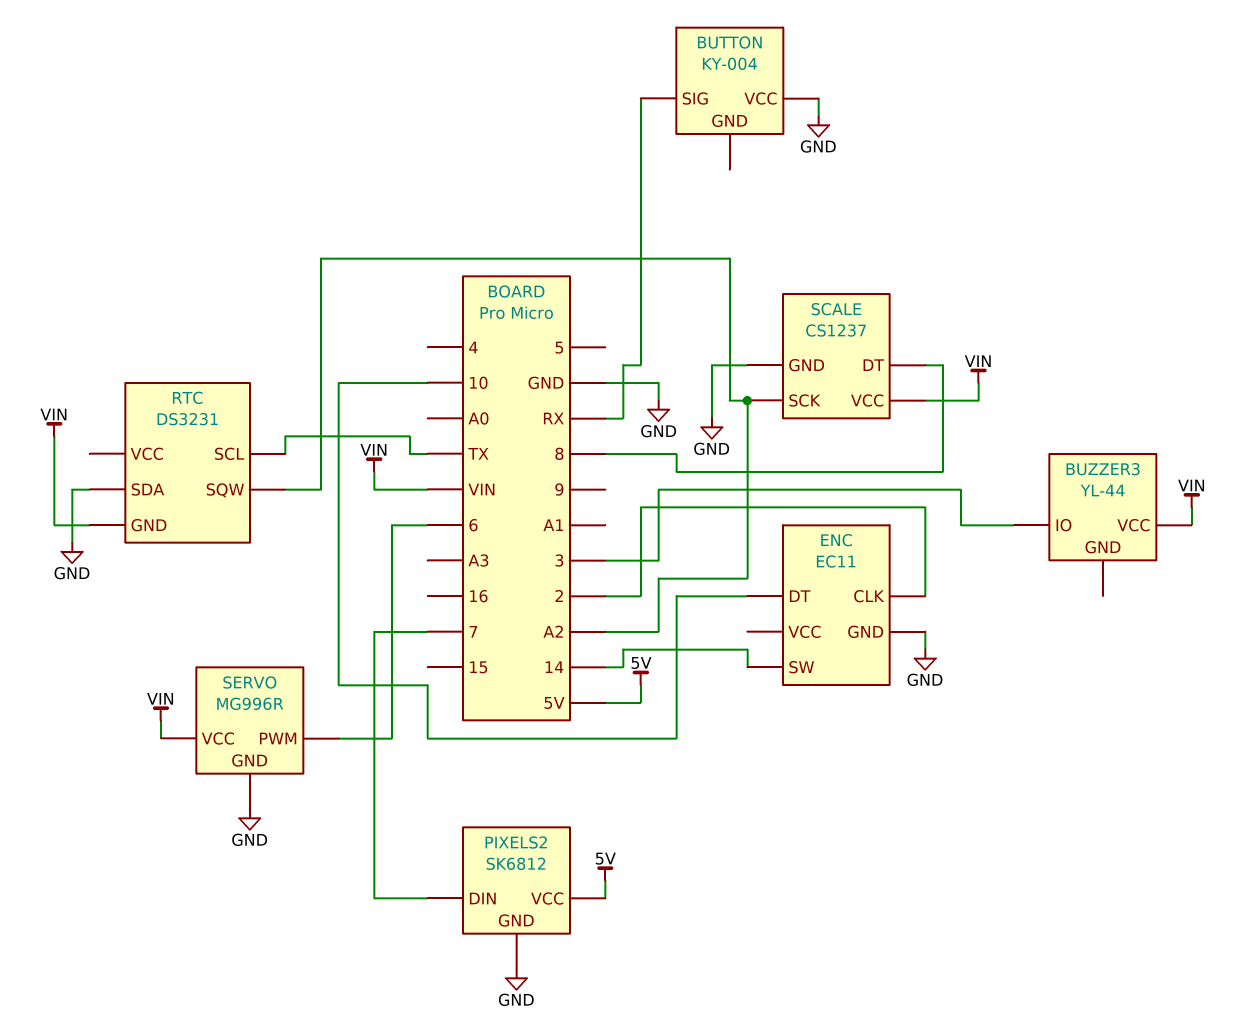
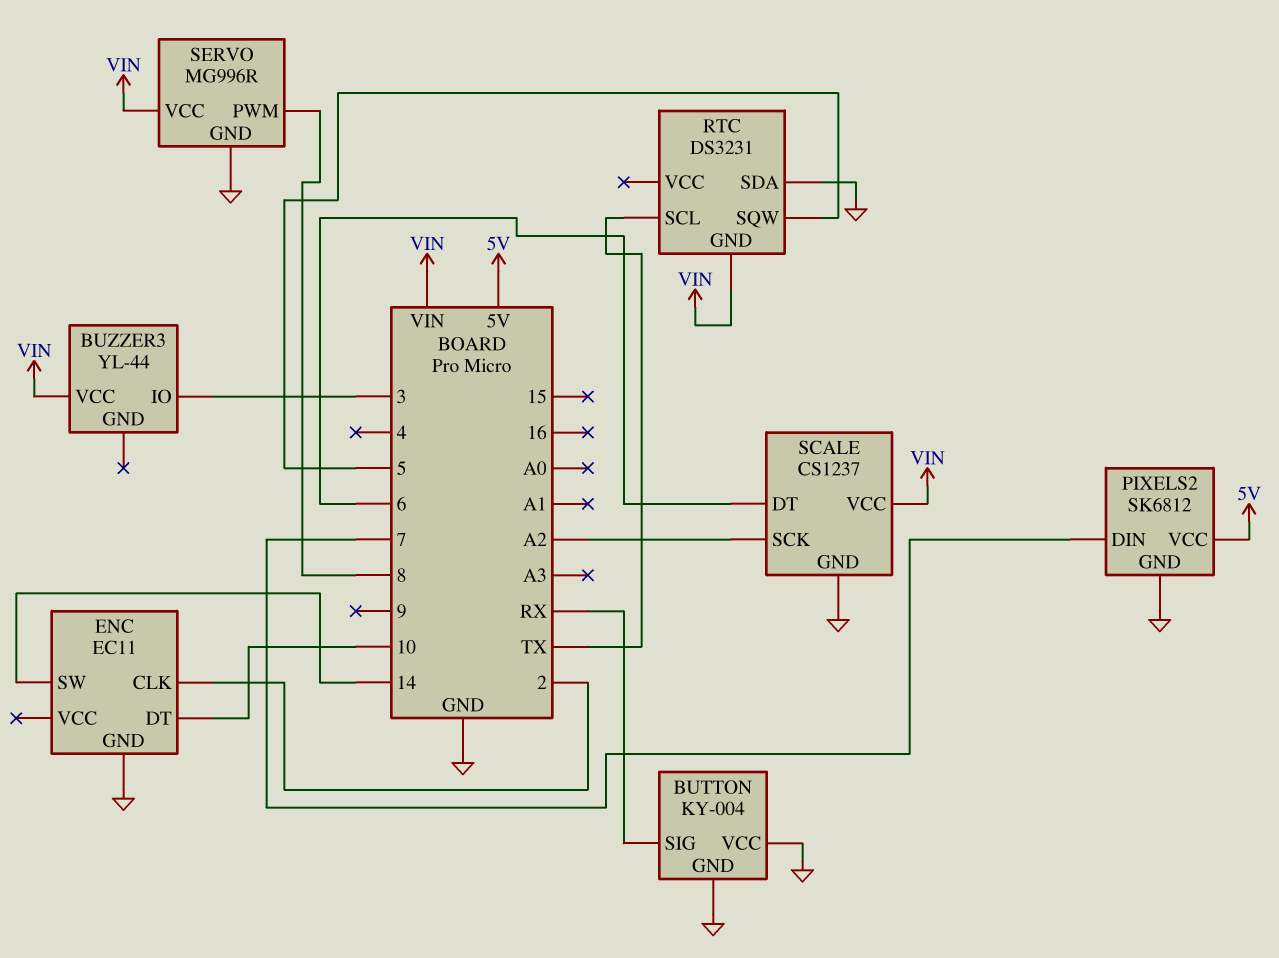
BUTTON pin GND: none -> GND
RTC pin SQW: A2 -> 5
SCALE pin DT: 8 -> 6
SERVO pin PWM: 6 -> 8

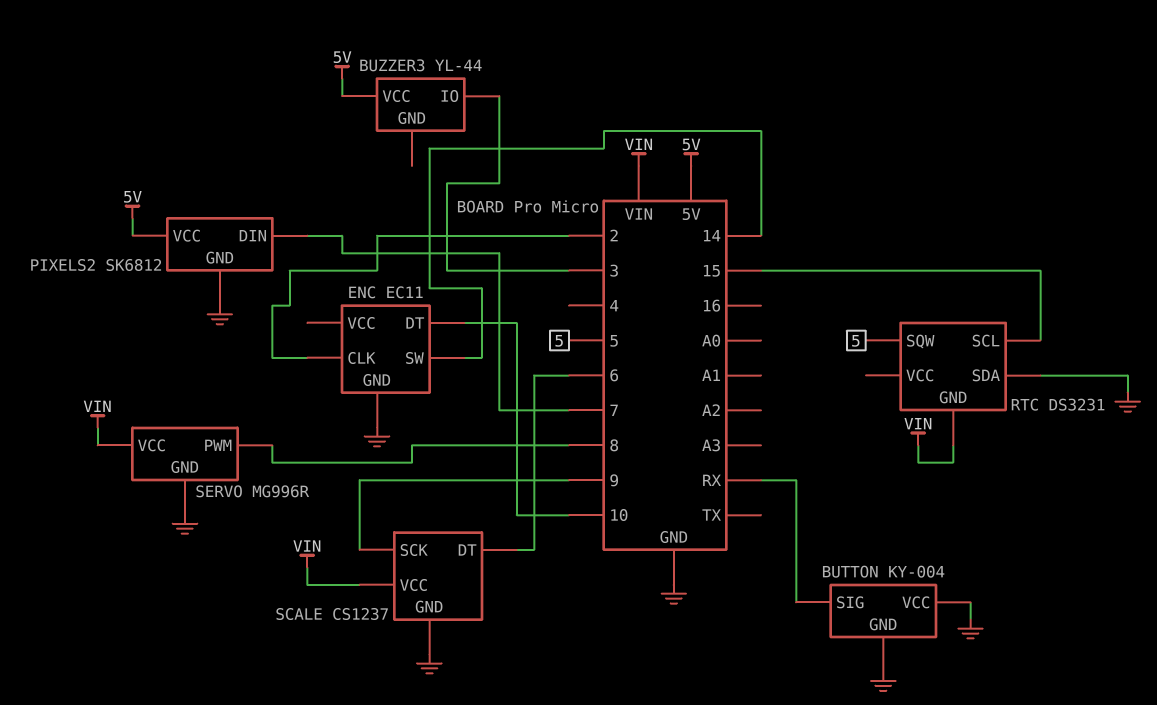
BUZZER3 pin VCC: VIN -> 5V
RTC pin SCL: TX -> 15
SCALE pin SCK: A2 -> 9

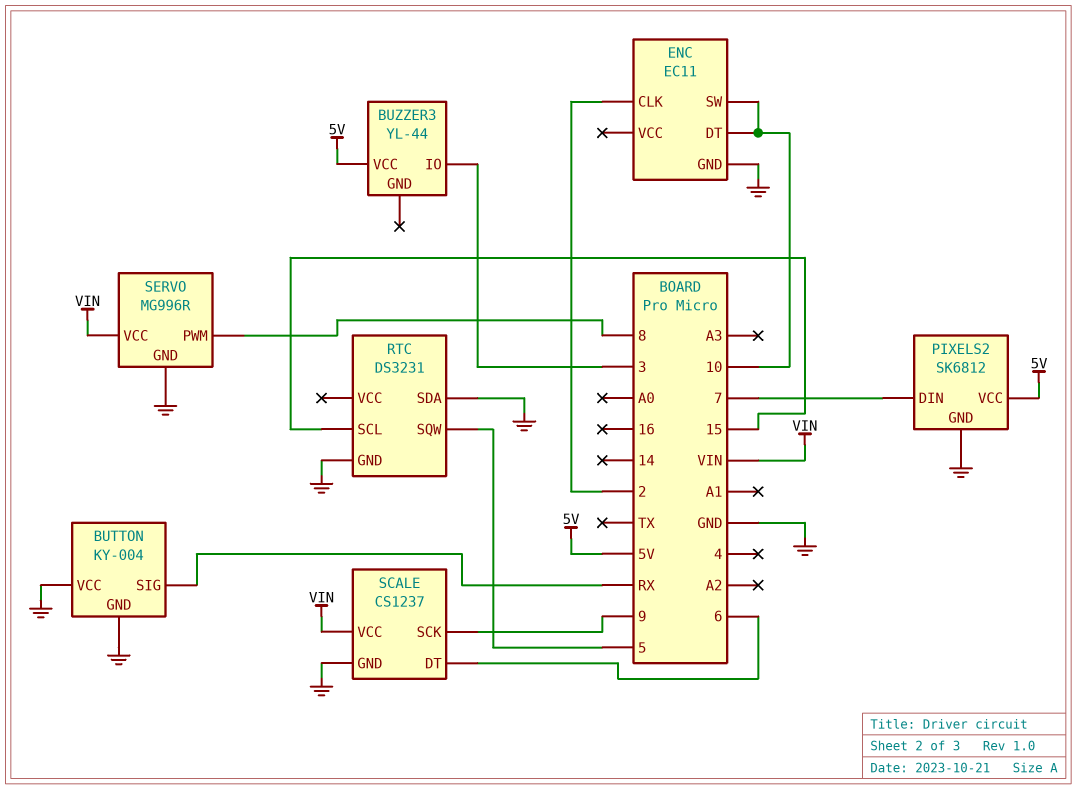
ENC pin SW: 14 -> 10
RTC pin GND: VIN -> GND

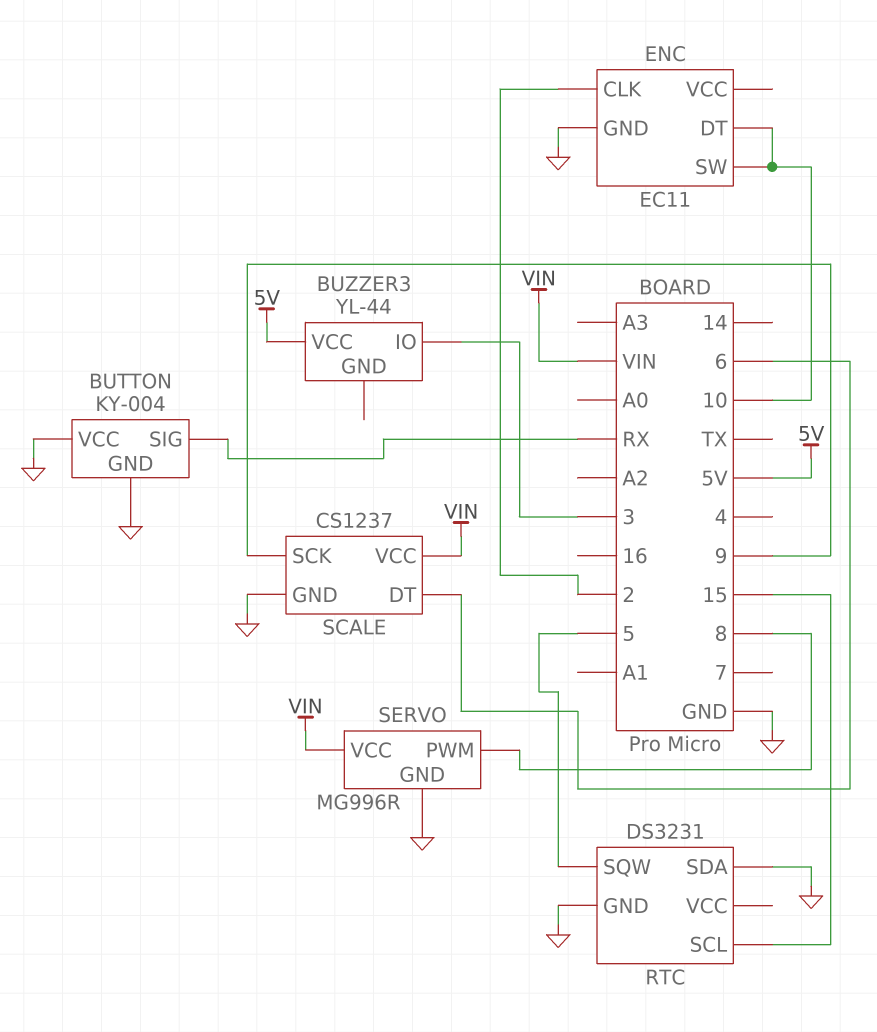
PIXELS2: SK6812 -> none
PIXELS2 pin DIN: 7 -> none
PIXELS2 pin GND: GND -> none
PIXELS2 pin VCC: 5V -> none

